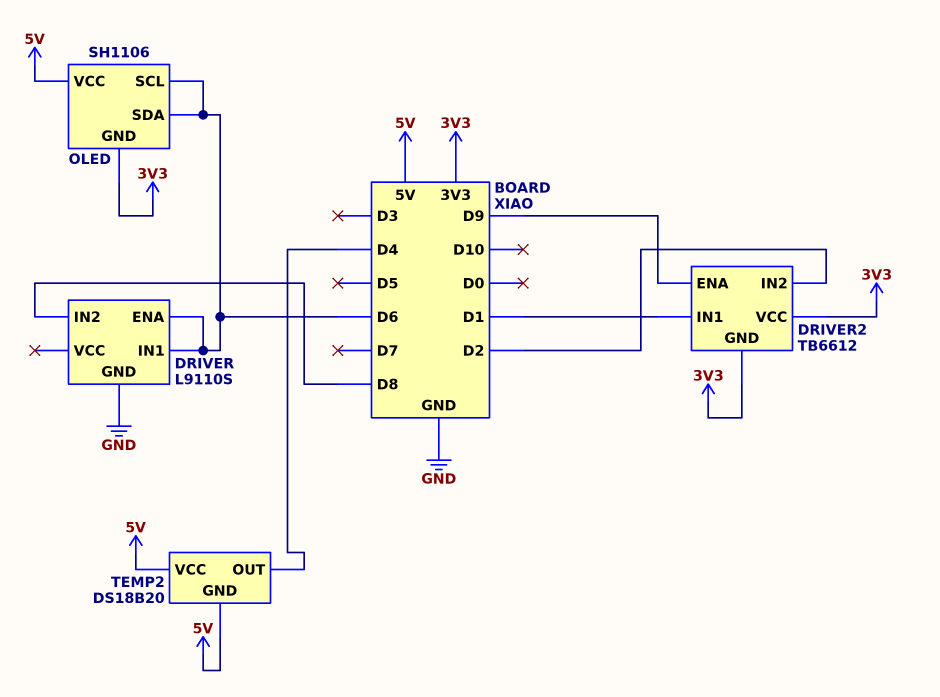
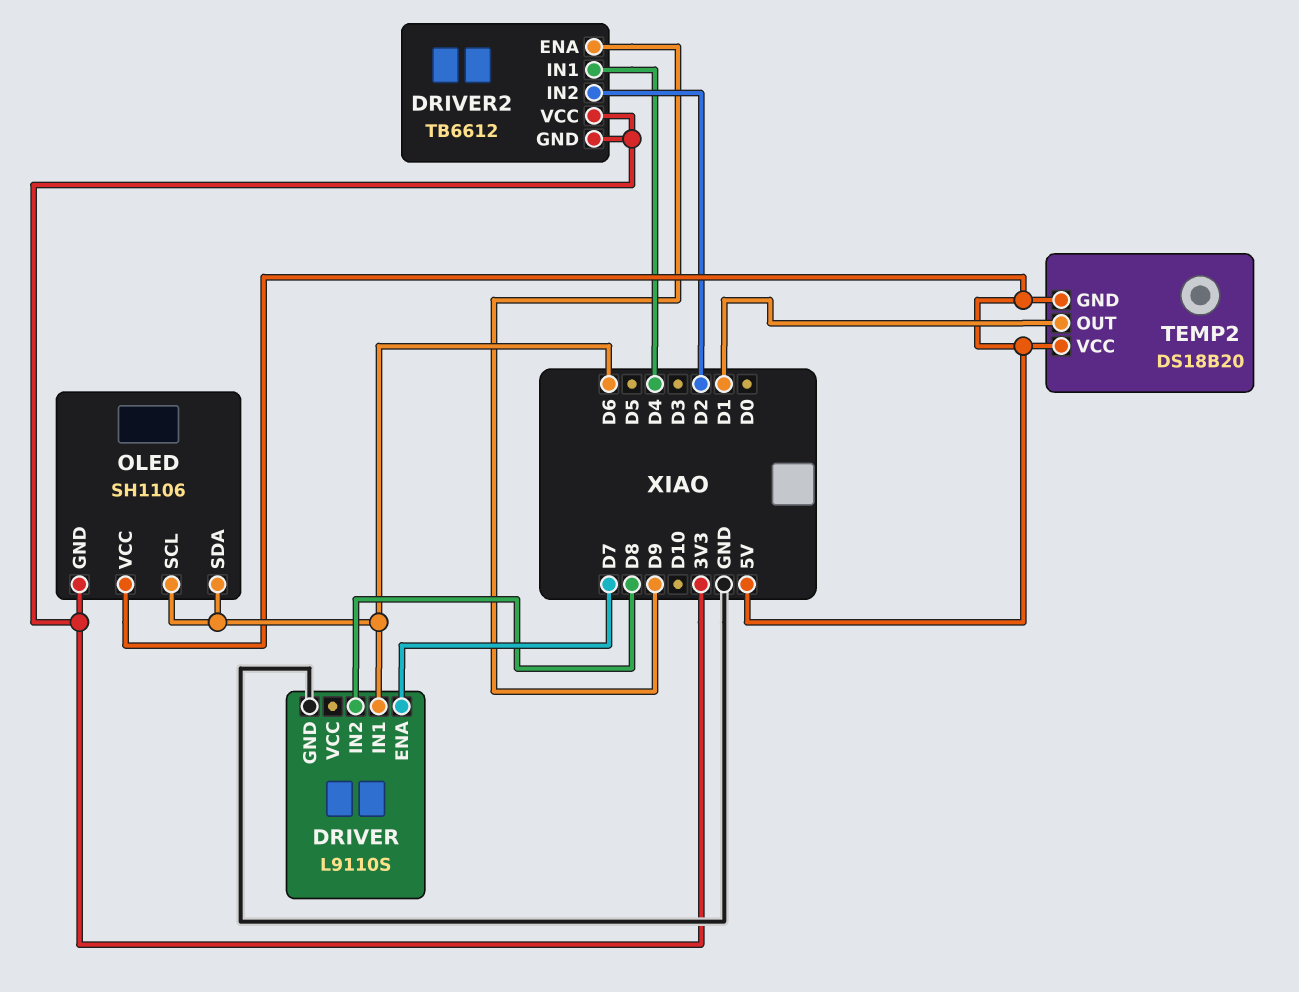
DRIVER pin ENA: D6 -> D7
DRIVER2 pin IN1: D1 -> D4
TEMP2 pin OUT: D4 -> D1

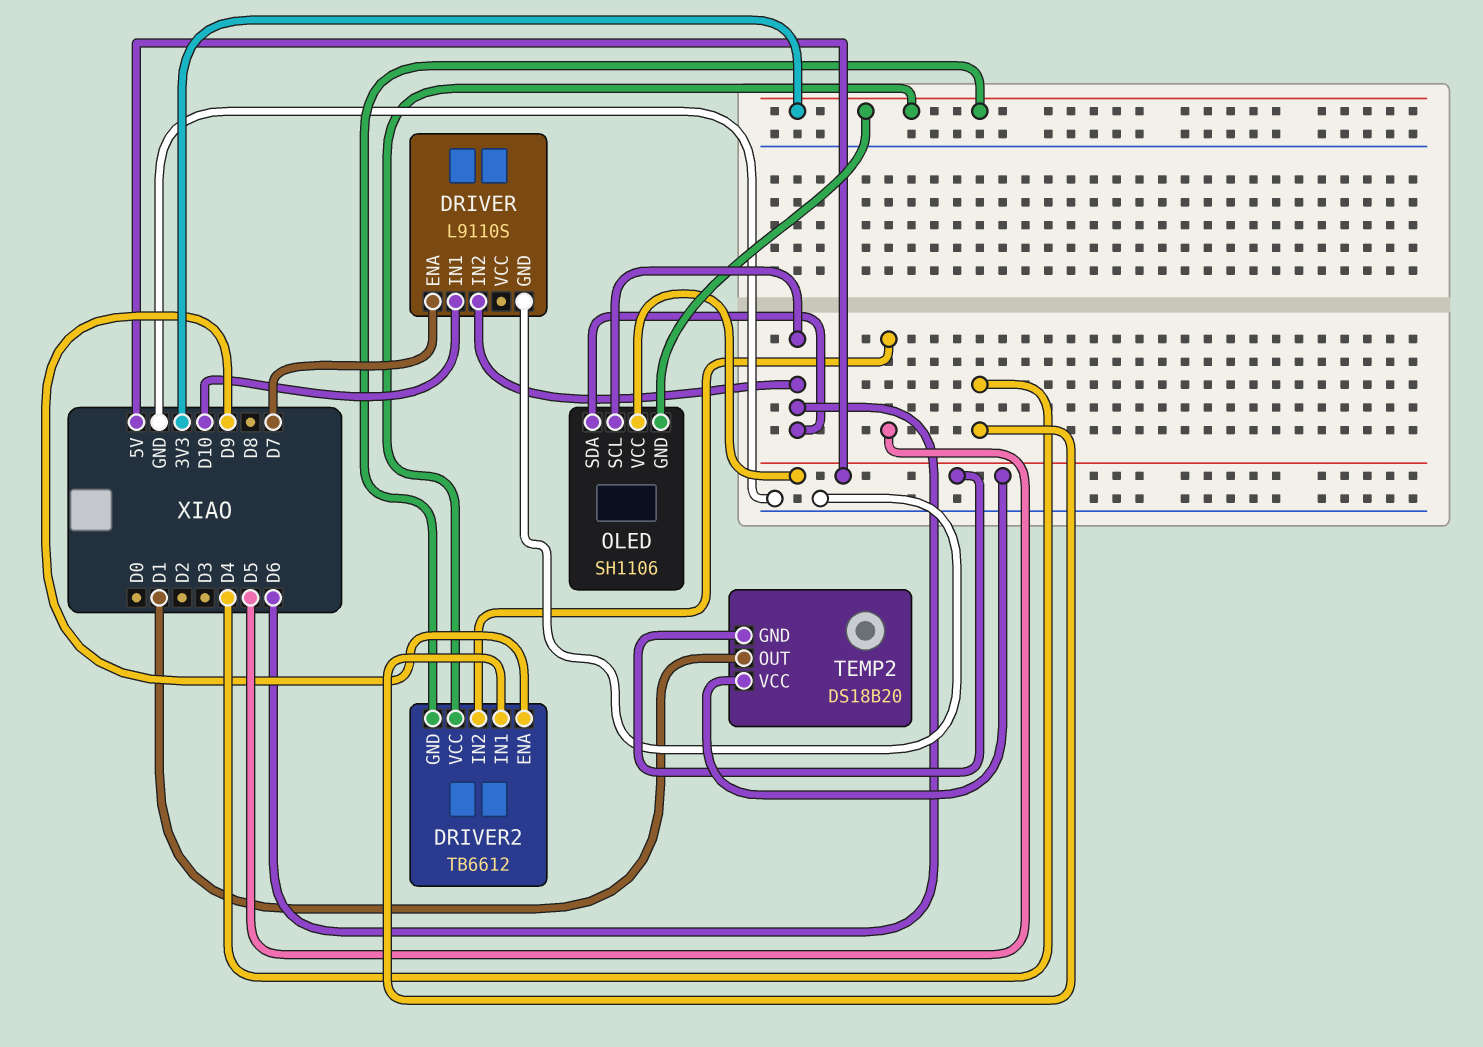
DRIVER pin IN1: D6 -> D10
DRIVER pin IN2: D8 -> D6
DRIVER2 pin IN2: D2 -> D5

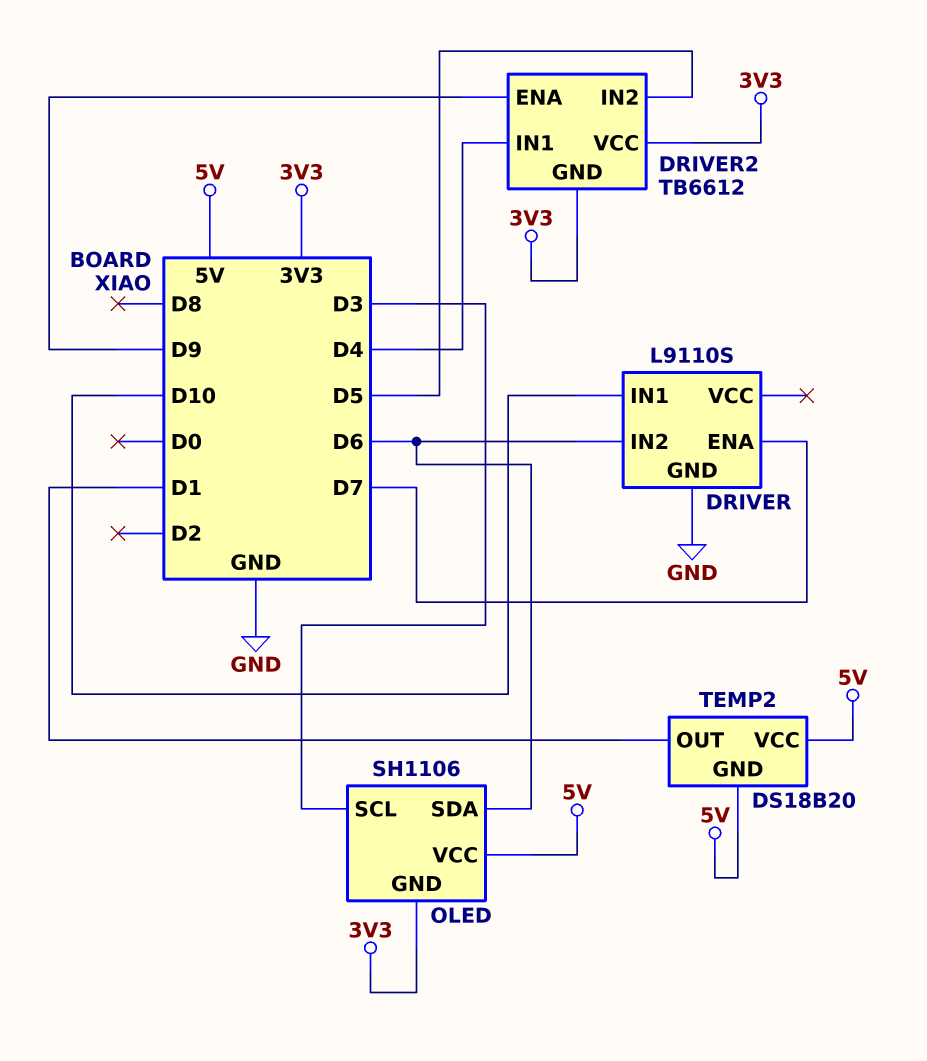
OLED pin SCL: D6 -> D3

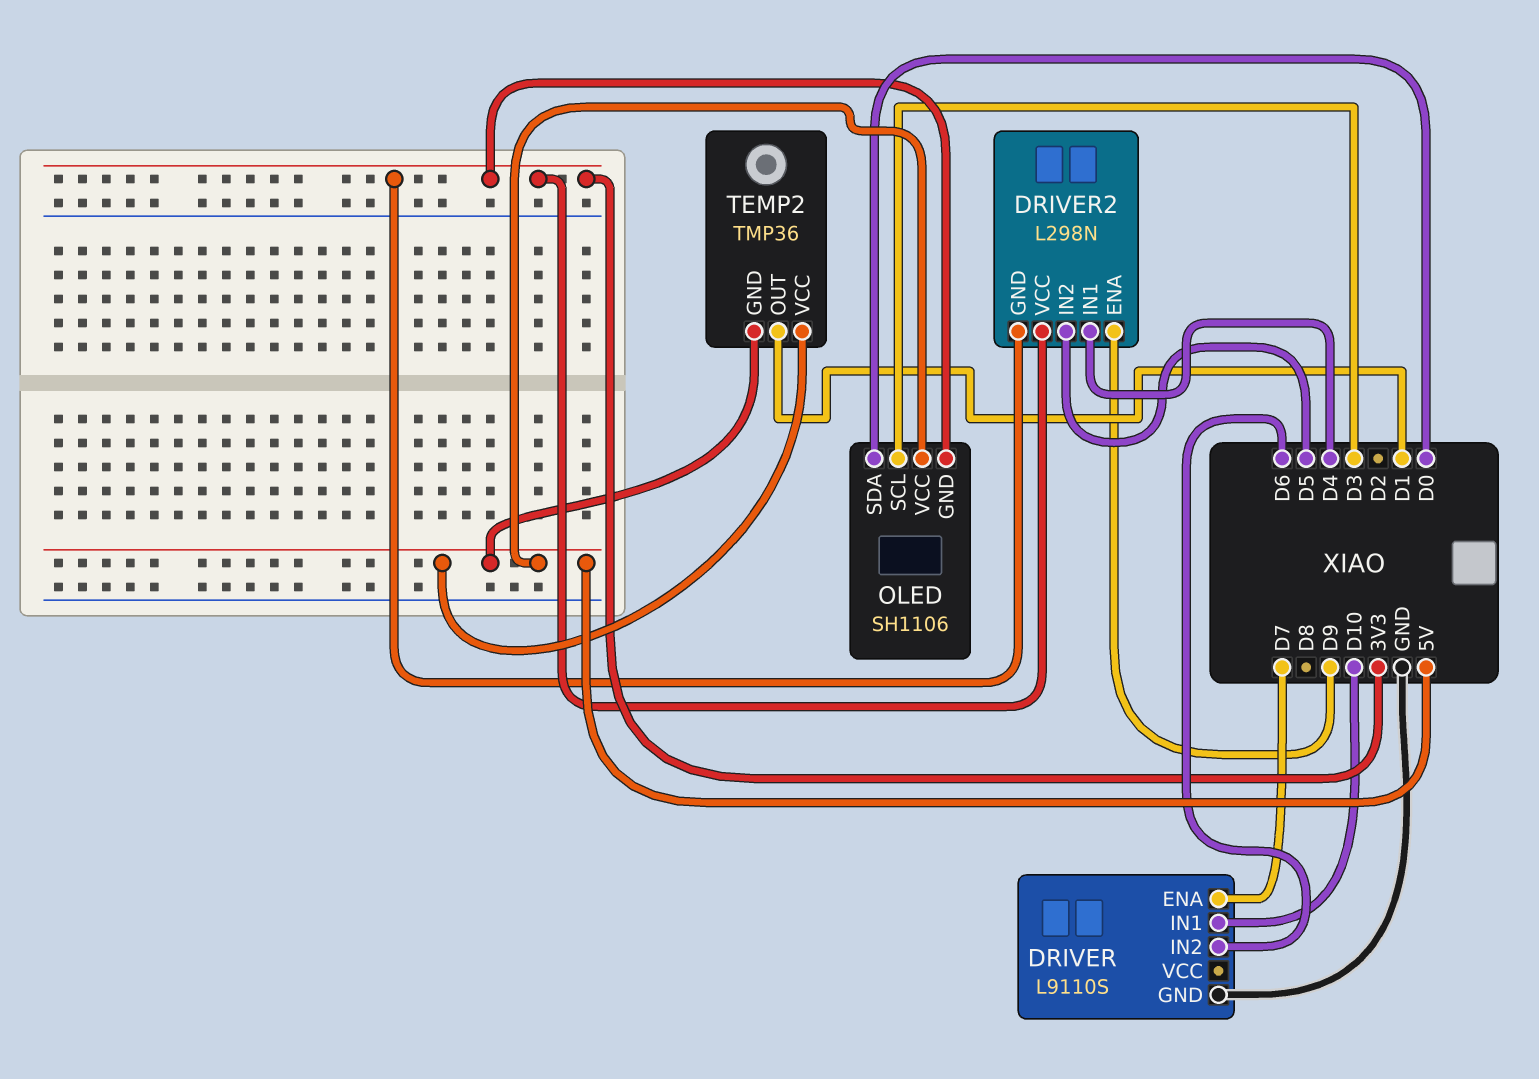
DRIVER2: TB6612 -> L298N
OLED pin SDA: D6 -> D0
TEMP2: DS18B20 -> TMP36

